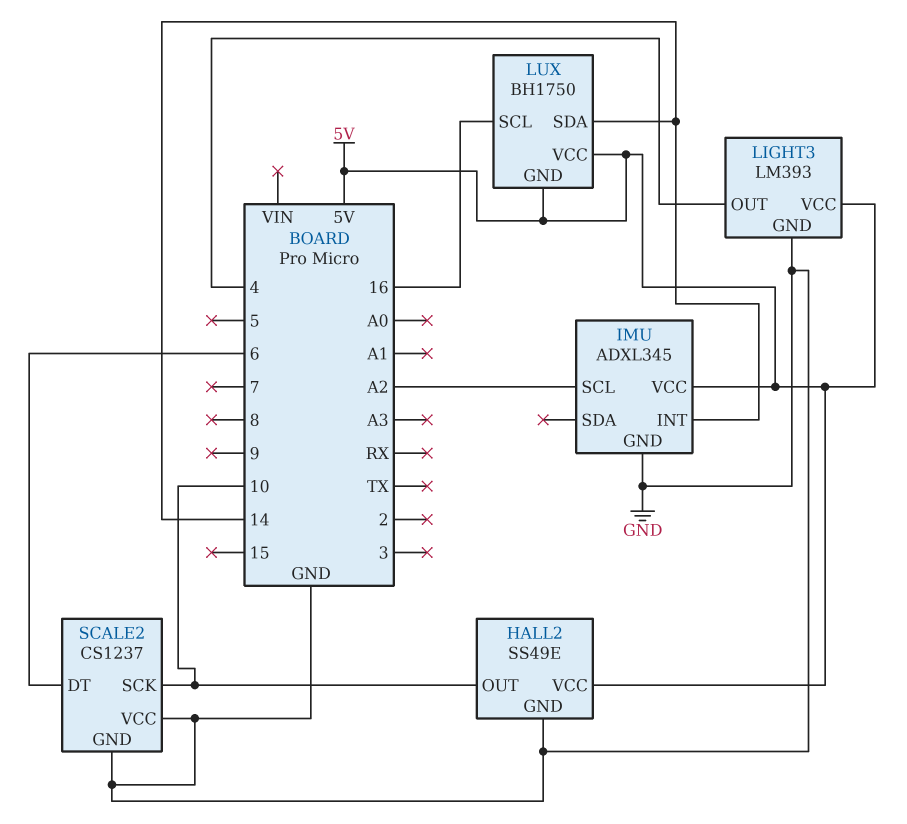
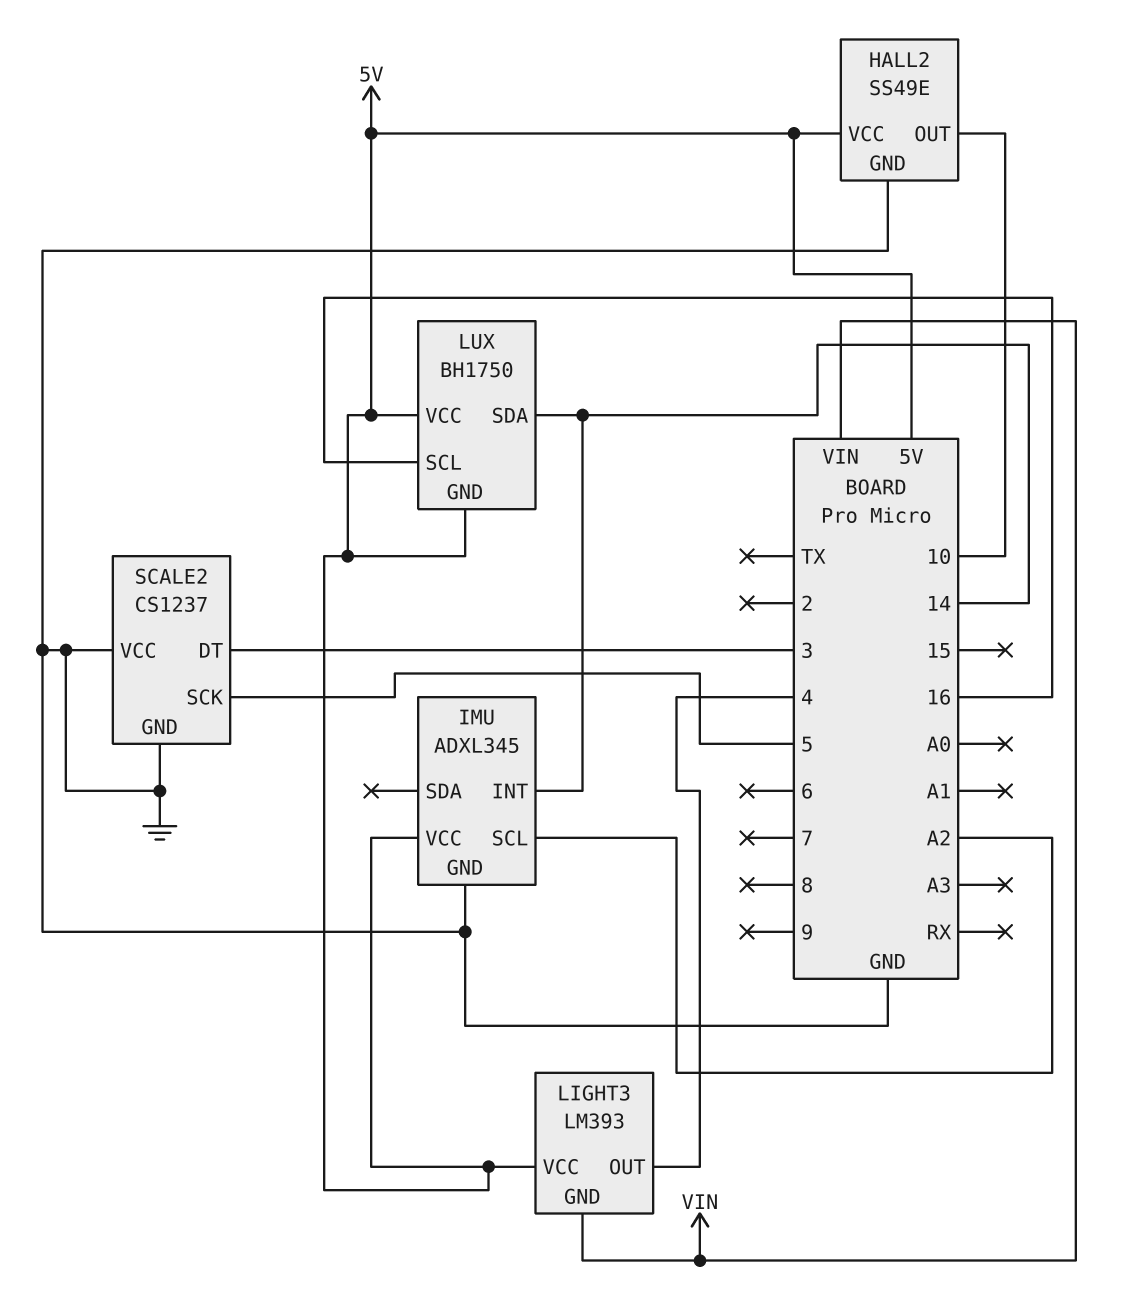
LIGHT3 pin GND: GND -> VIN
SCALE2 pin DT: 6 -> 3
SCALE2 pin SCK: 10 -> 5

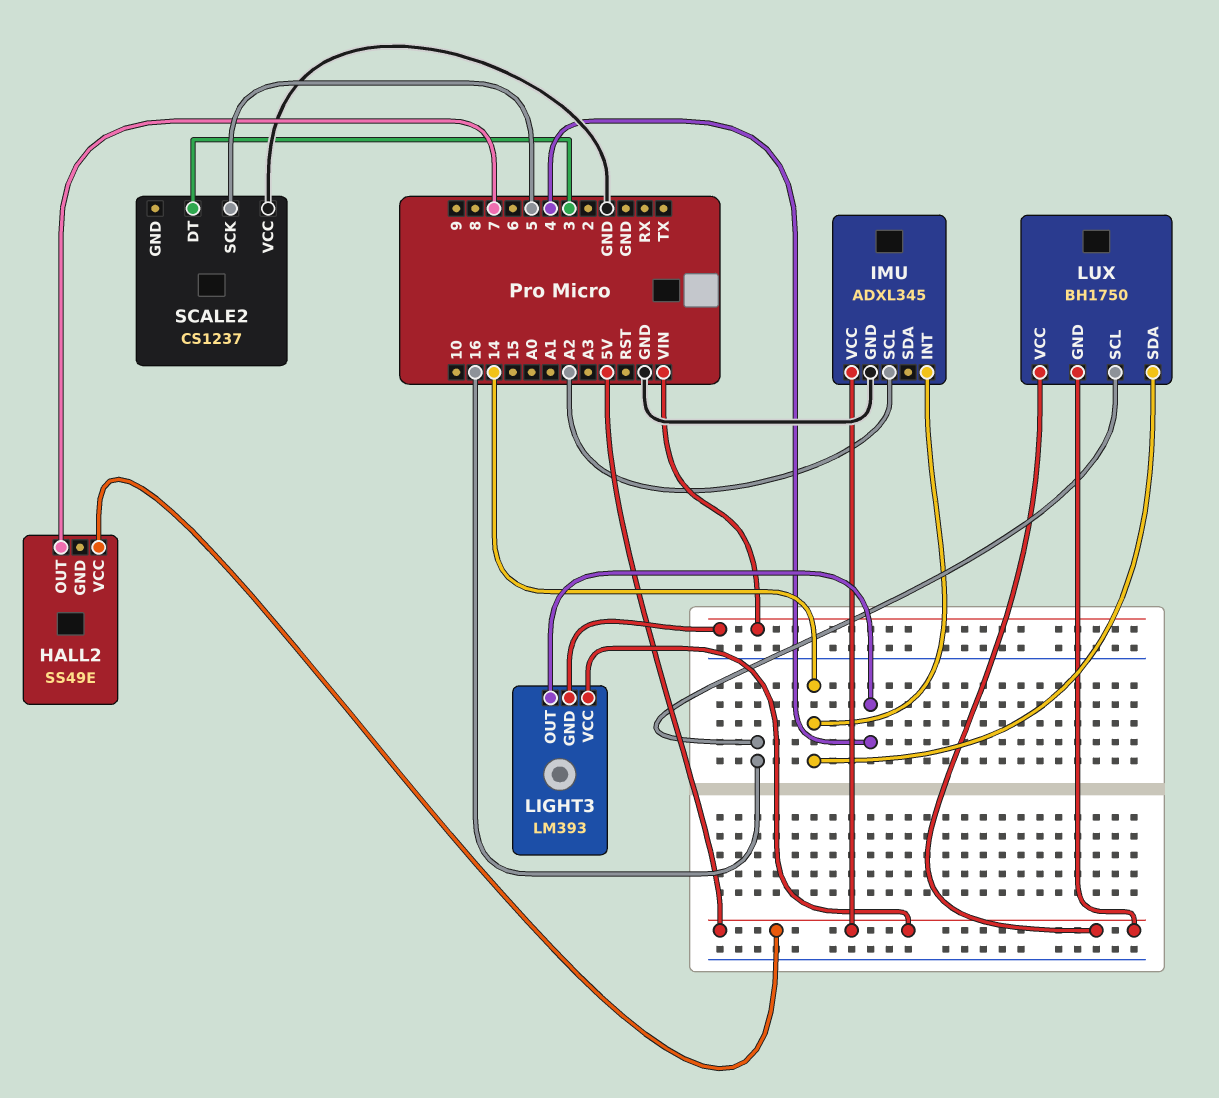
HALL2 pin GND: GND -> none
HALL2 pin OUT: 10 -> 7
SCALE2 pin GND: GND -> none

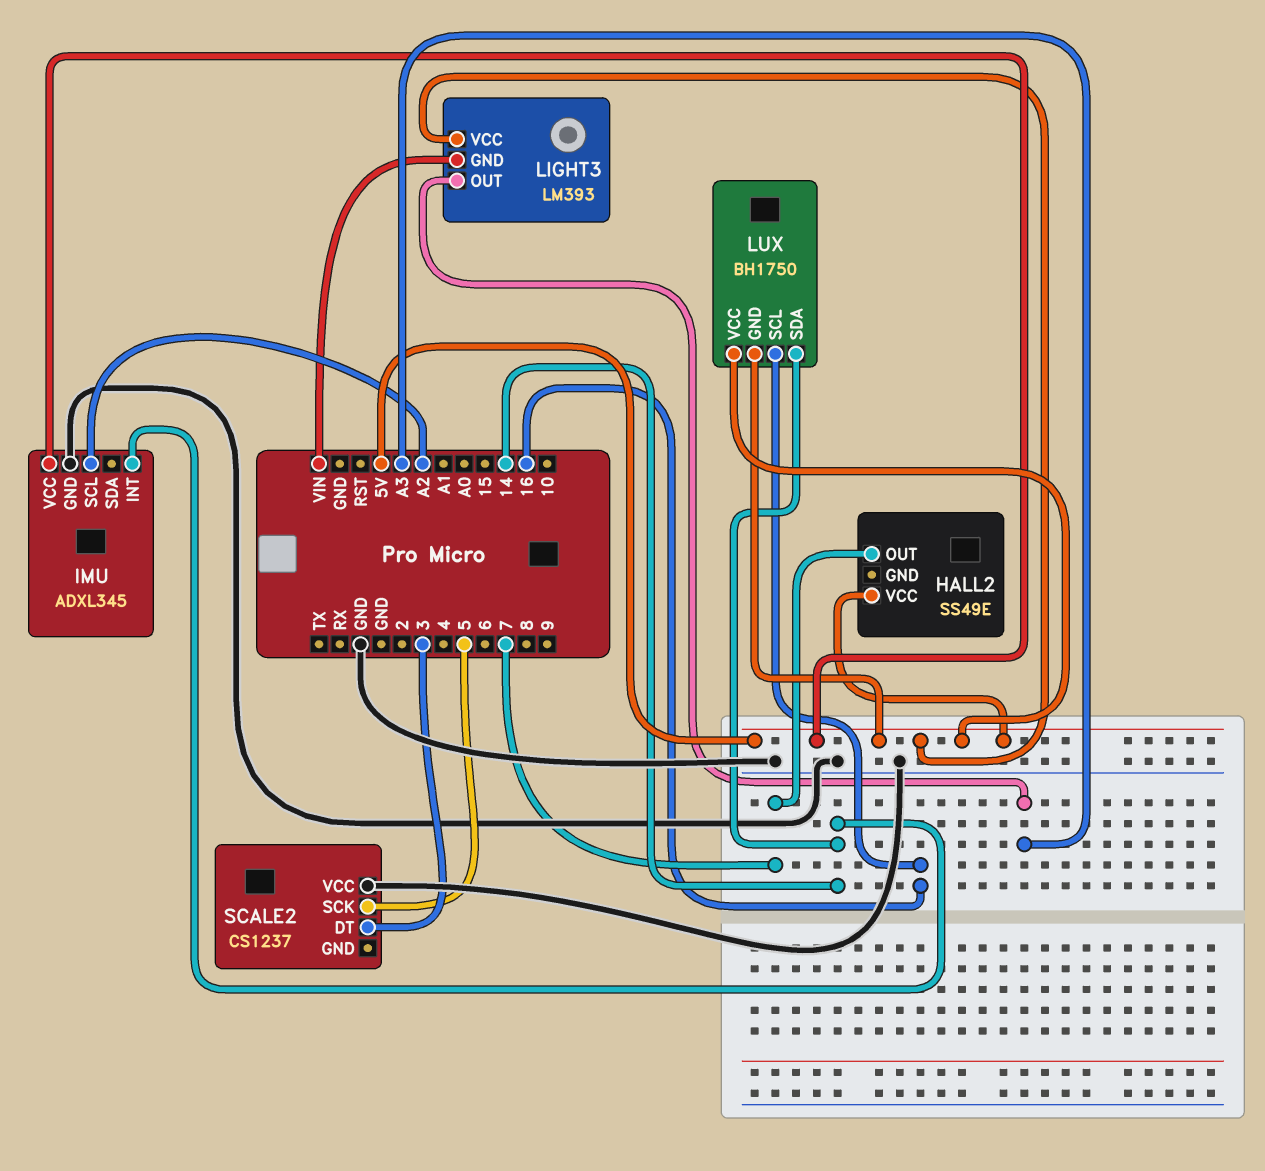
LIGHT3 pin OUT: 4 -> A3

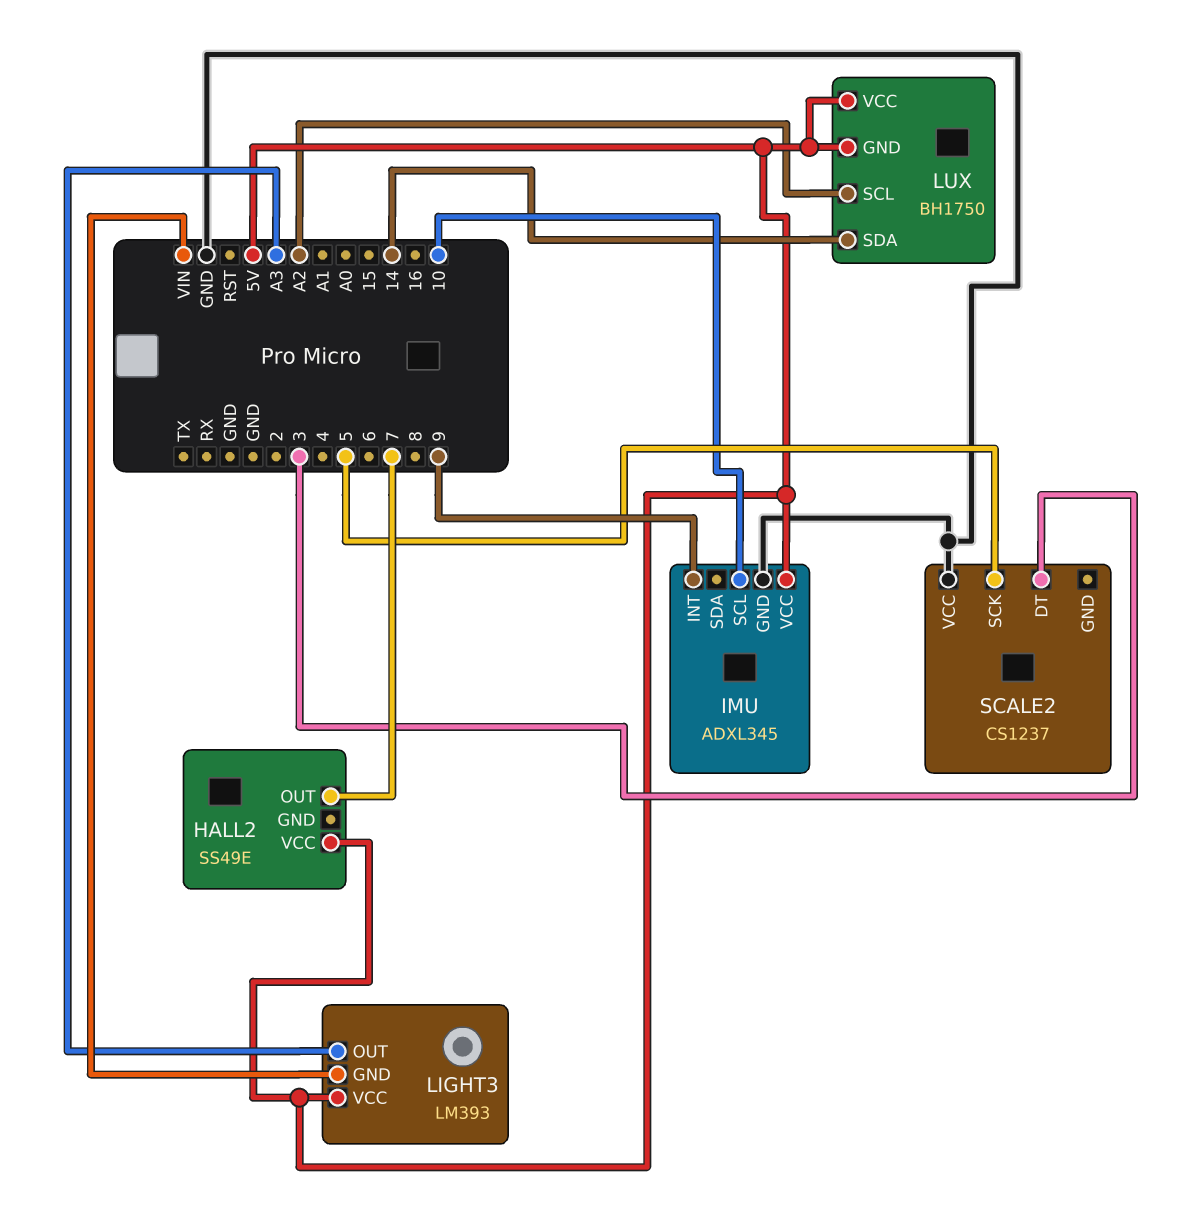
IMU pin INT: 14 -> 9
IMU pin SCL: A2 -> 10
LUX pin SCL: 16 -> A2

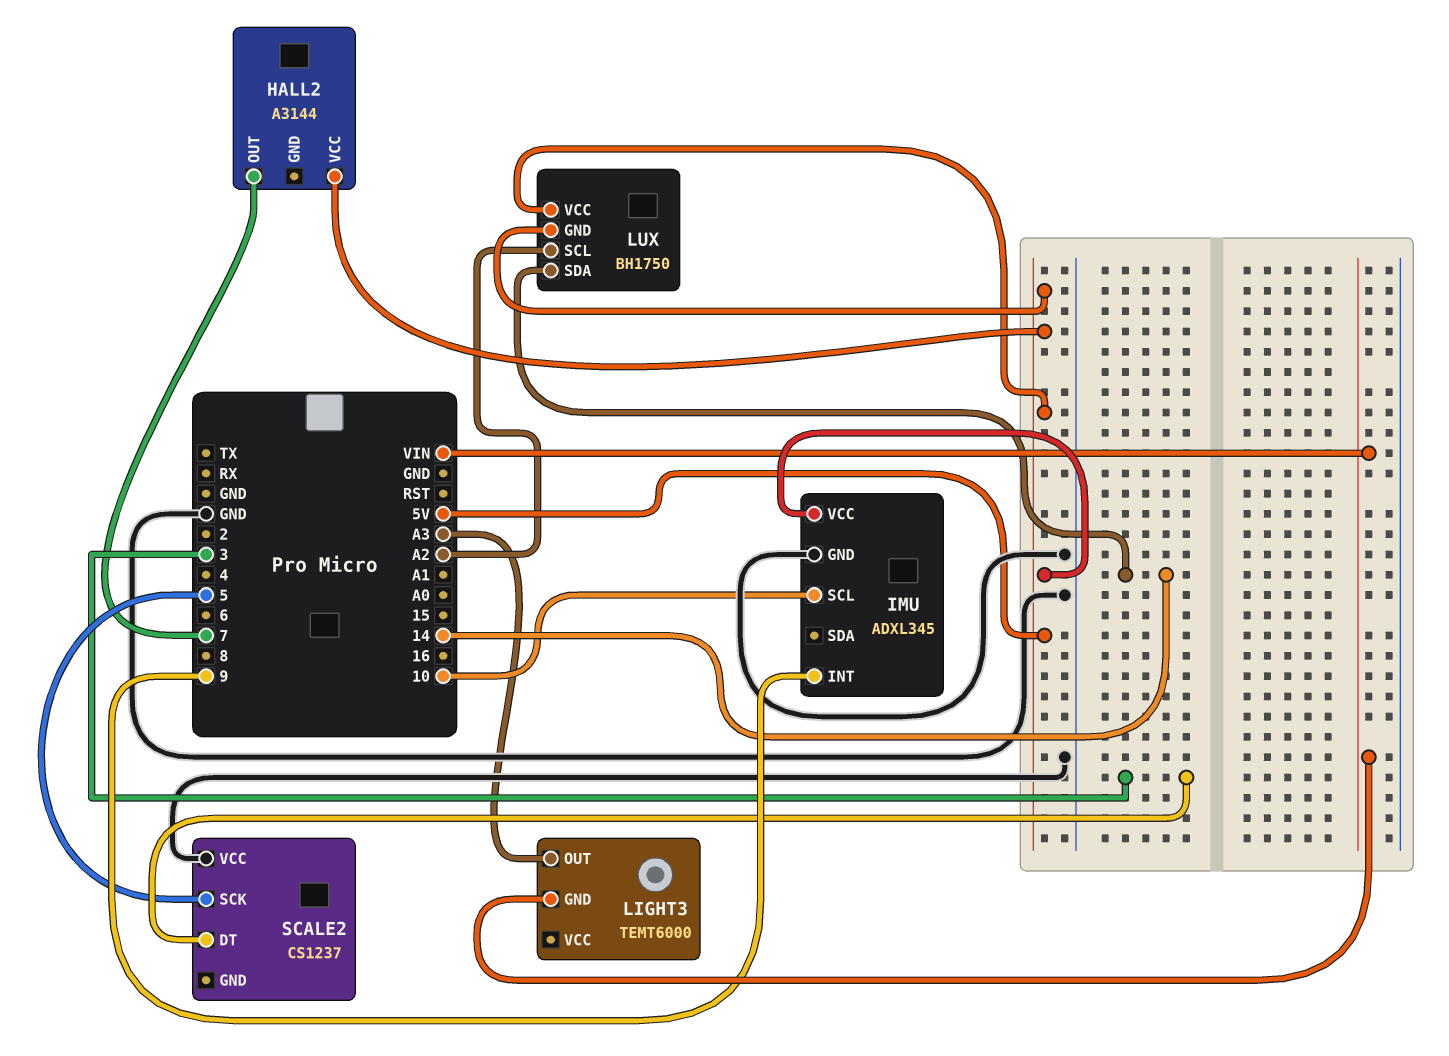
HALL2: SS49E -> A3144
LIGHT3: LM393 -> TEMT6000
LIGHT3 pin VCC: 5V -> none

